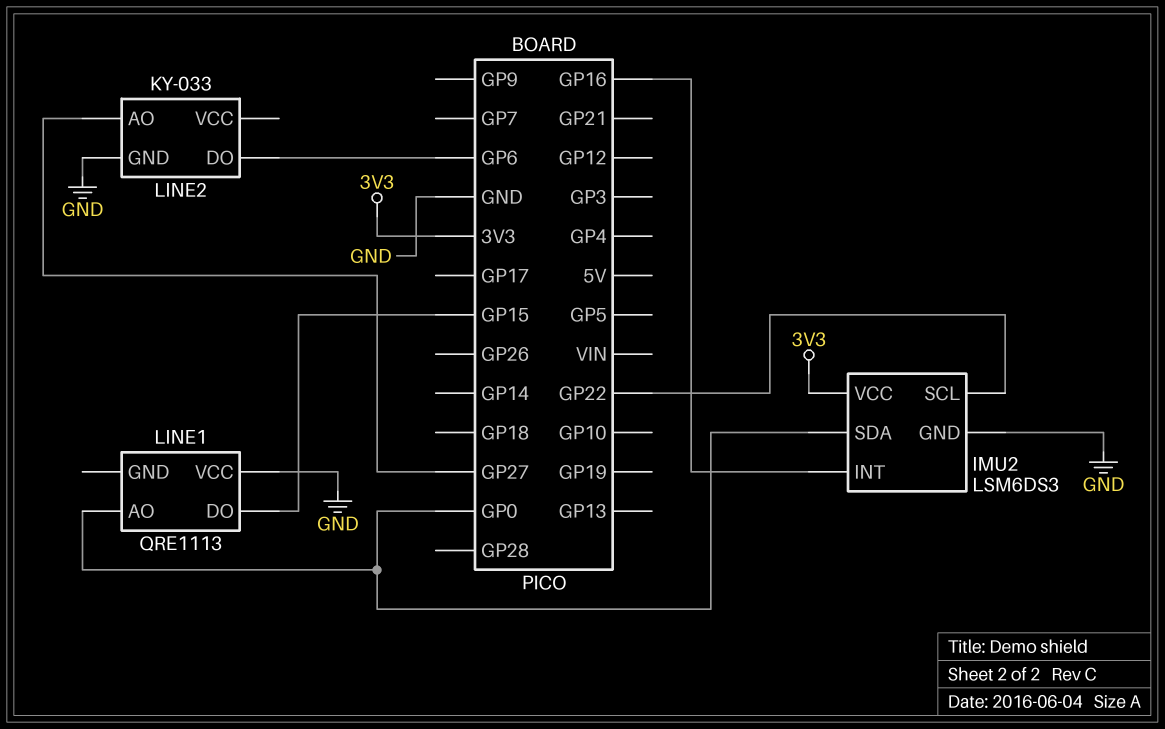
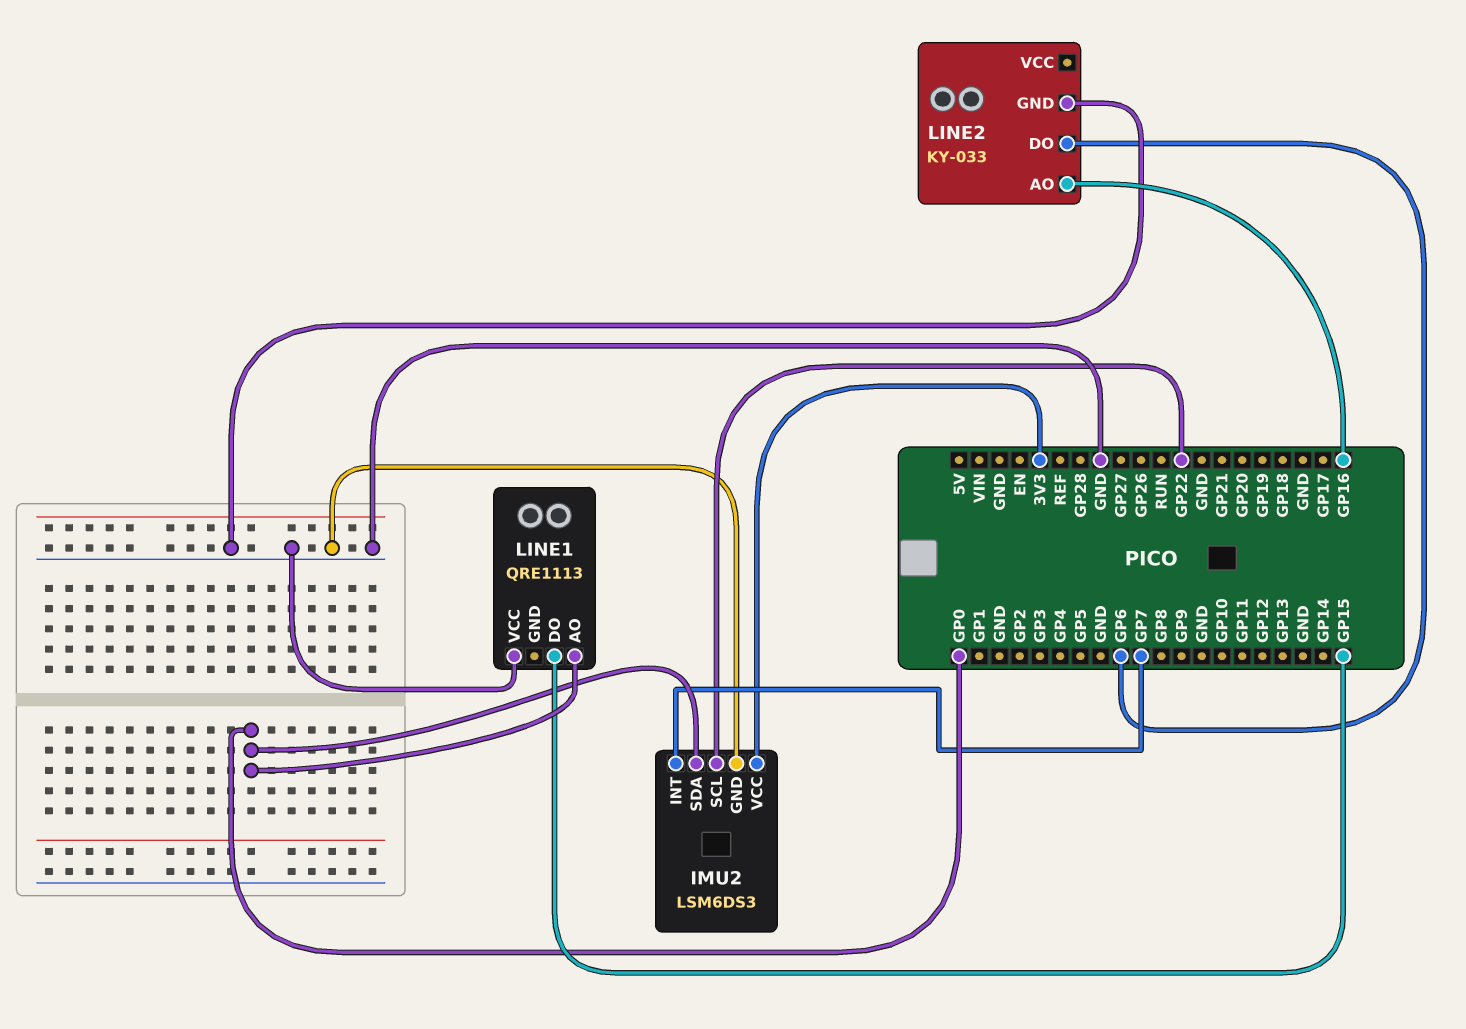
IMU2 pin INT: GP16 -> GP7
LINE2 pin AO: GP27 -> GP16

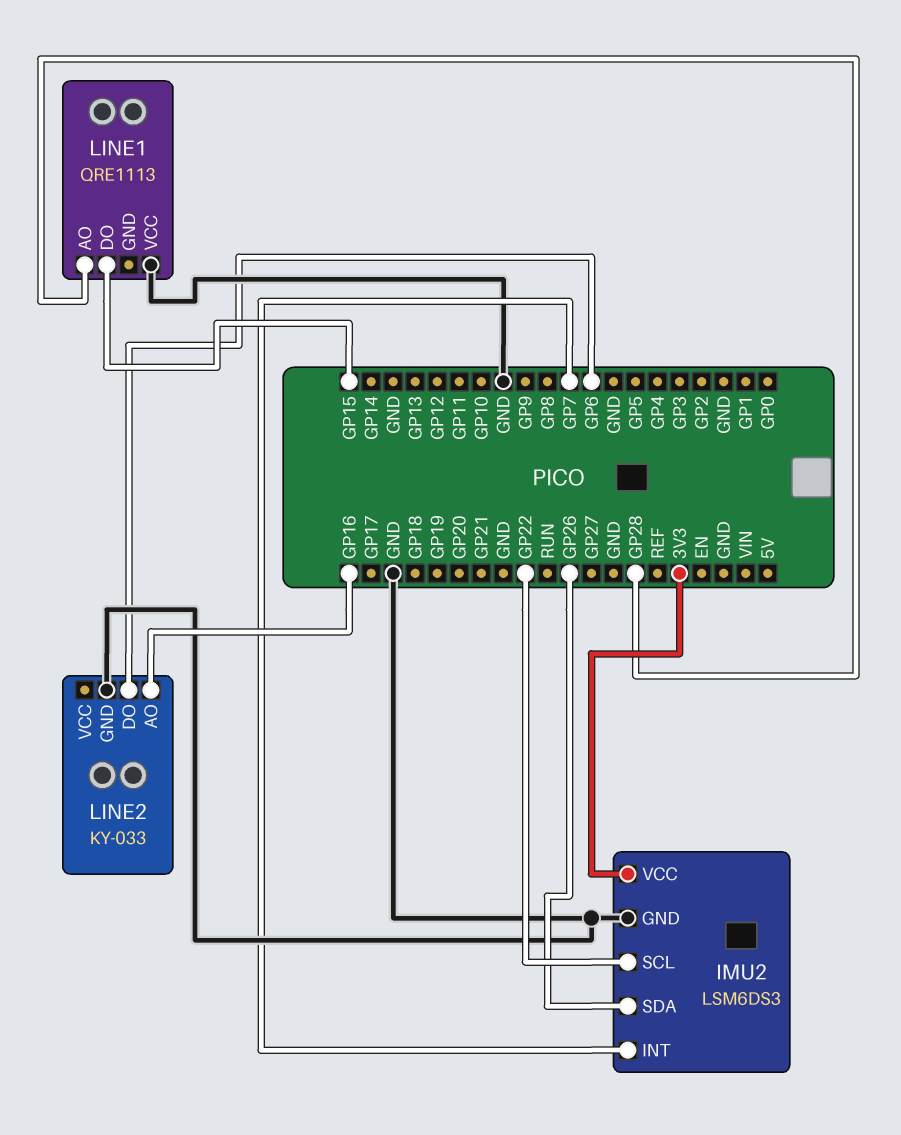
IMU2 pin SDA: GP0 -> GP26
LINE1 pin AO: GP0 -> GP28

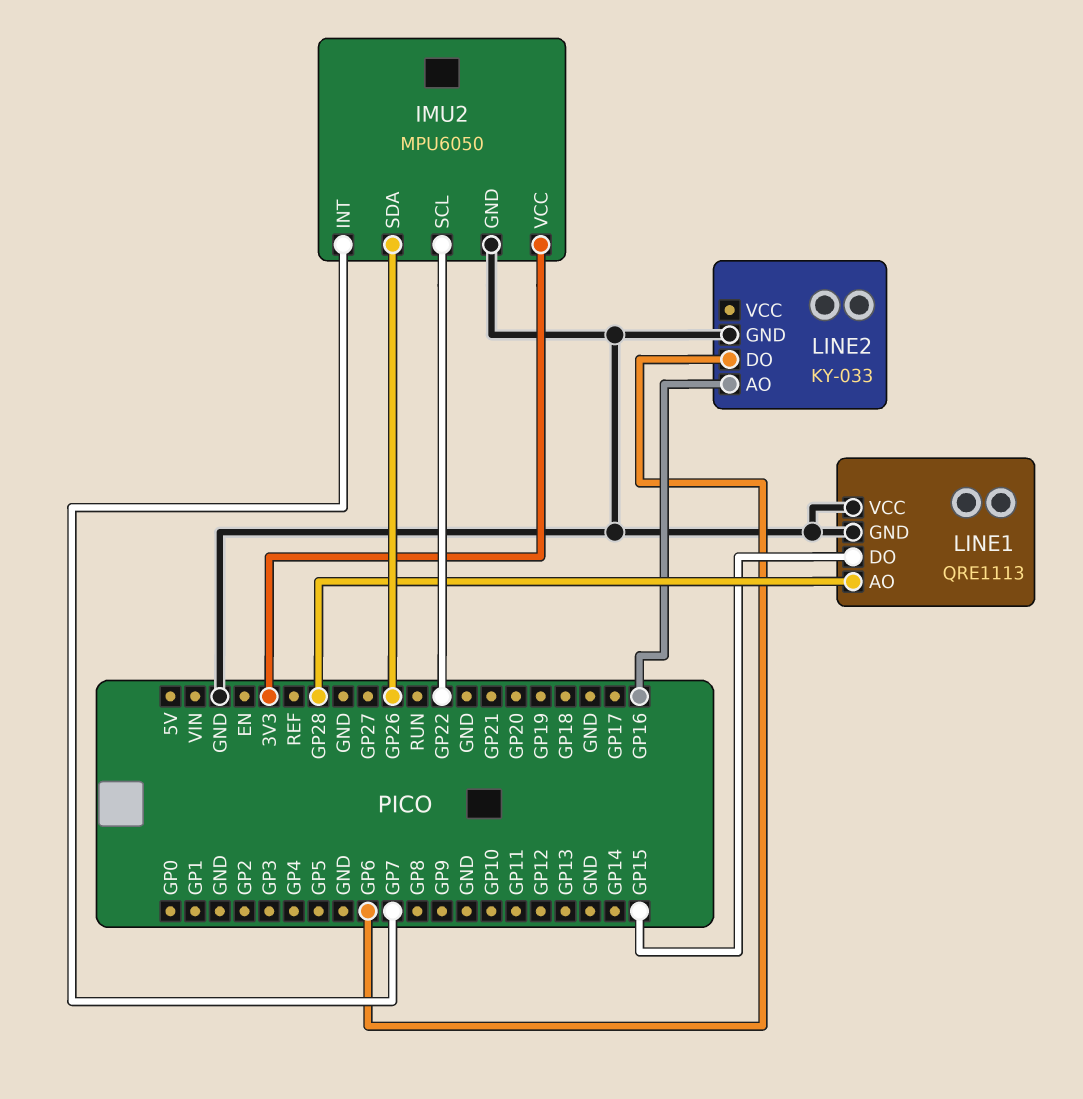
IMU2: LSM6DS3 -> MPU6050
LINE1 pin GND: none -> GND

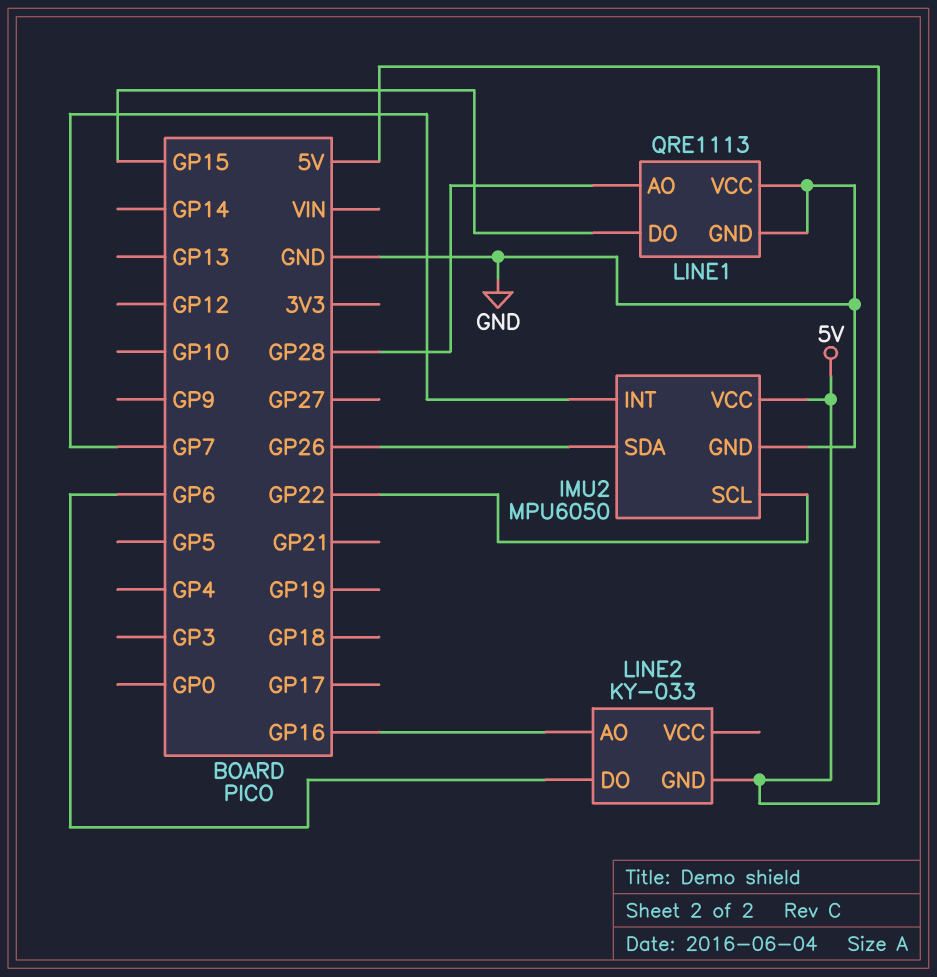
IMU2 pin VCC: 3V3 -> 5V
LINE2 pin GND: GND -> 5V

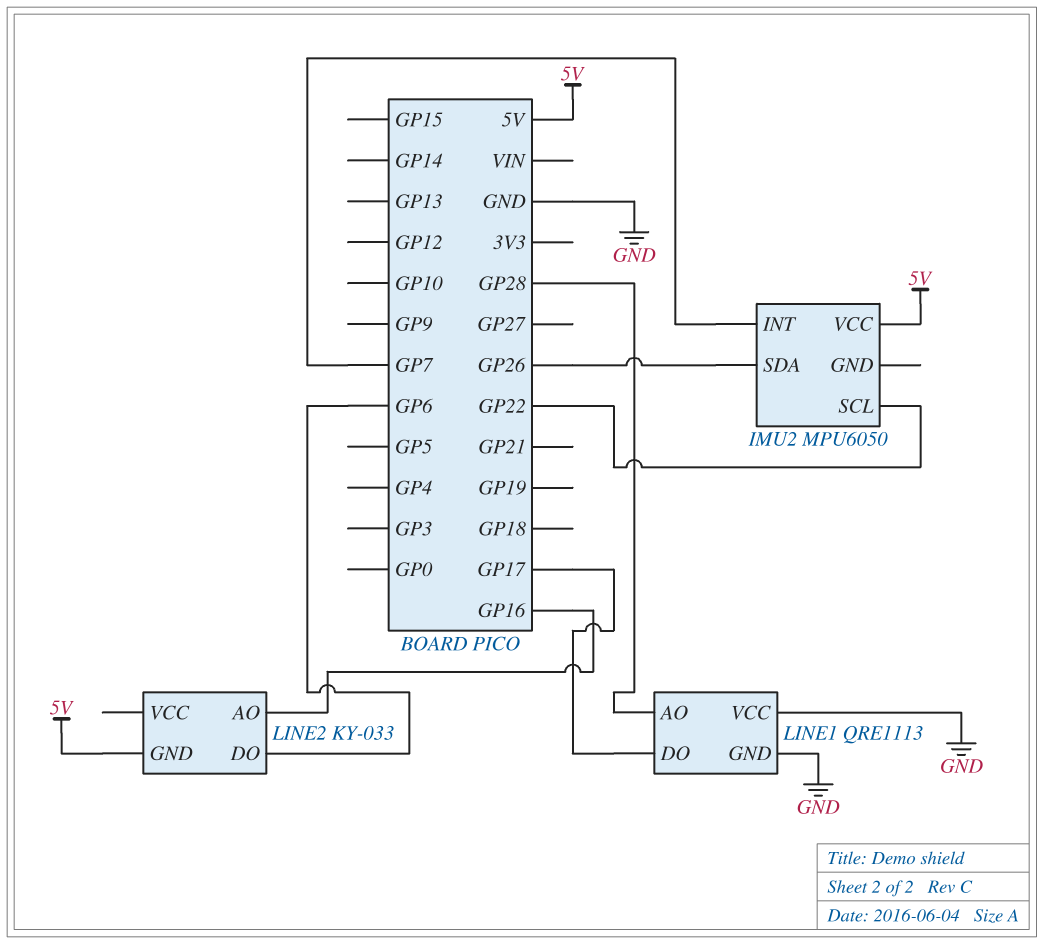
IMU2 pin GND: GND -> none
LINE1 pin DO: GP15 -> GP17

